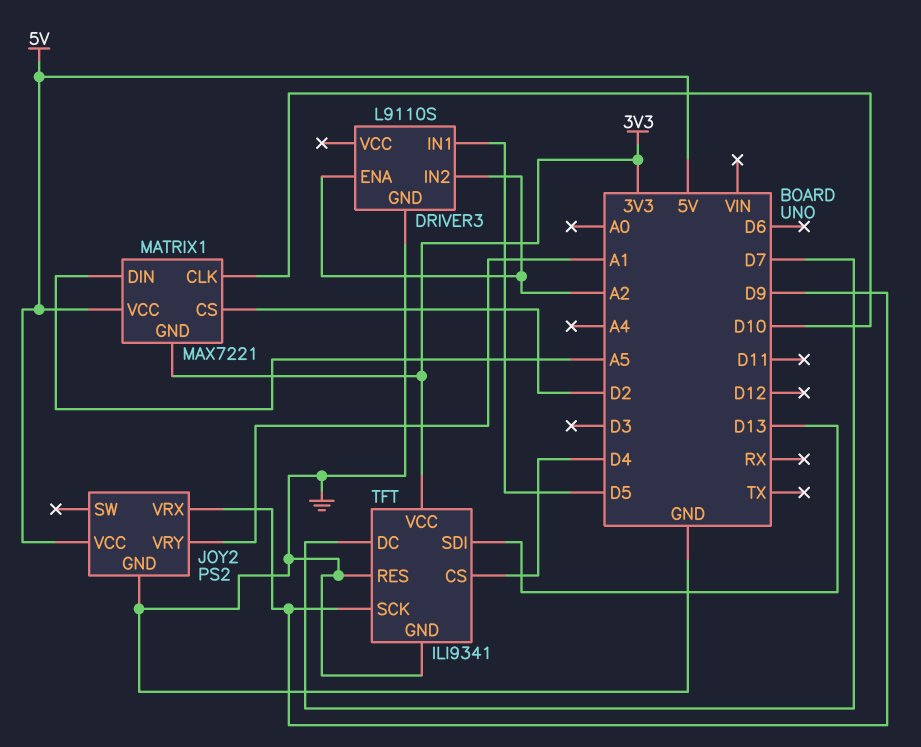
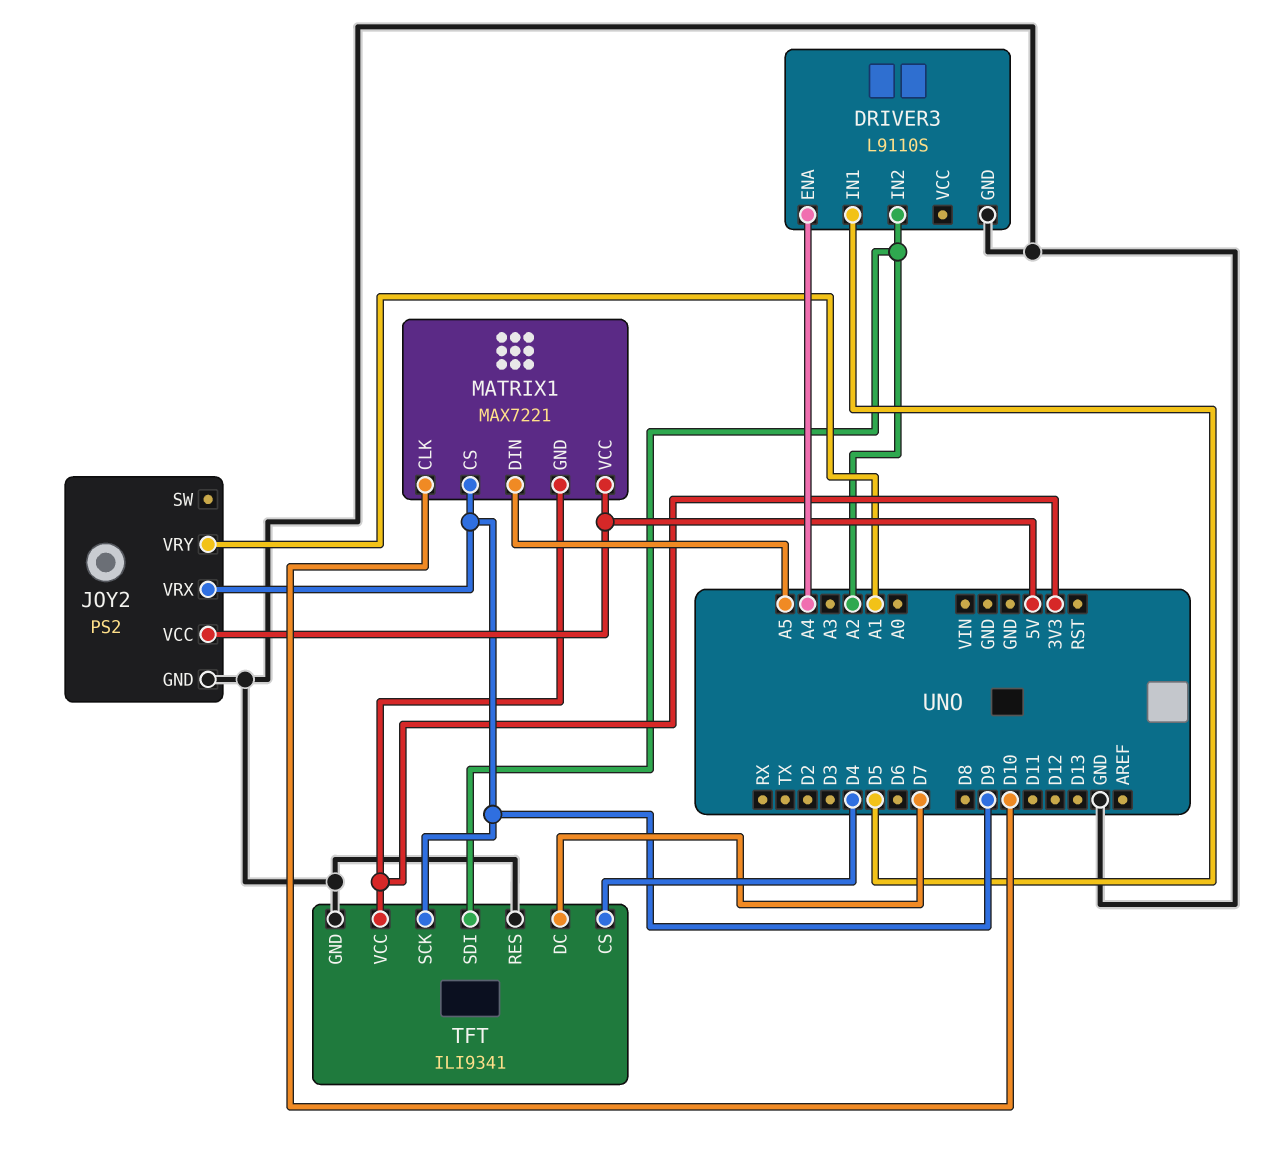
DRIVER3 pin ENA: A2 -> A4
MATRIX1 pin CS: D2 -> D9
TFT pin SDI: D13 -> A2

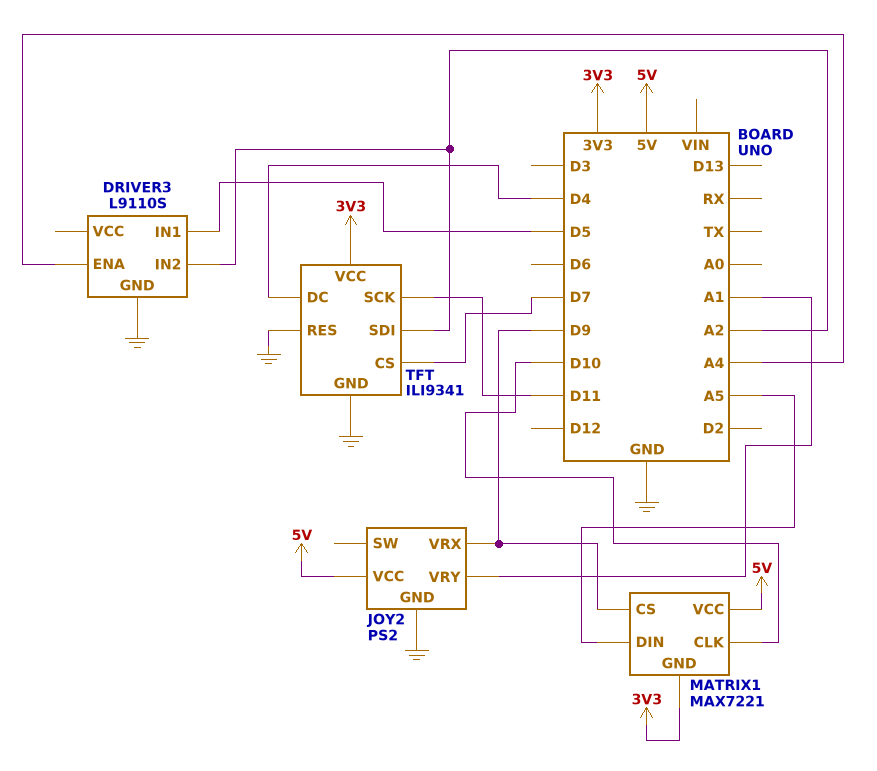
TFT pin CS: D4 -> D7
TFT pin DC: D7 -> D4
TFT pin SCK: D9 -> D11

